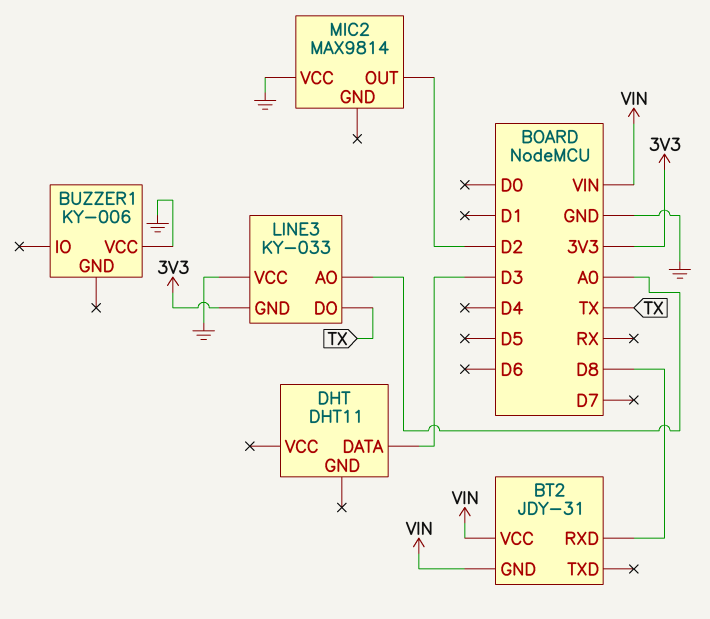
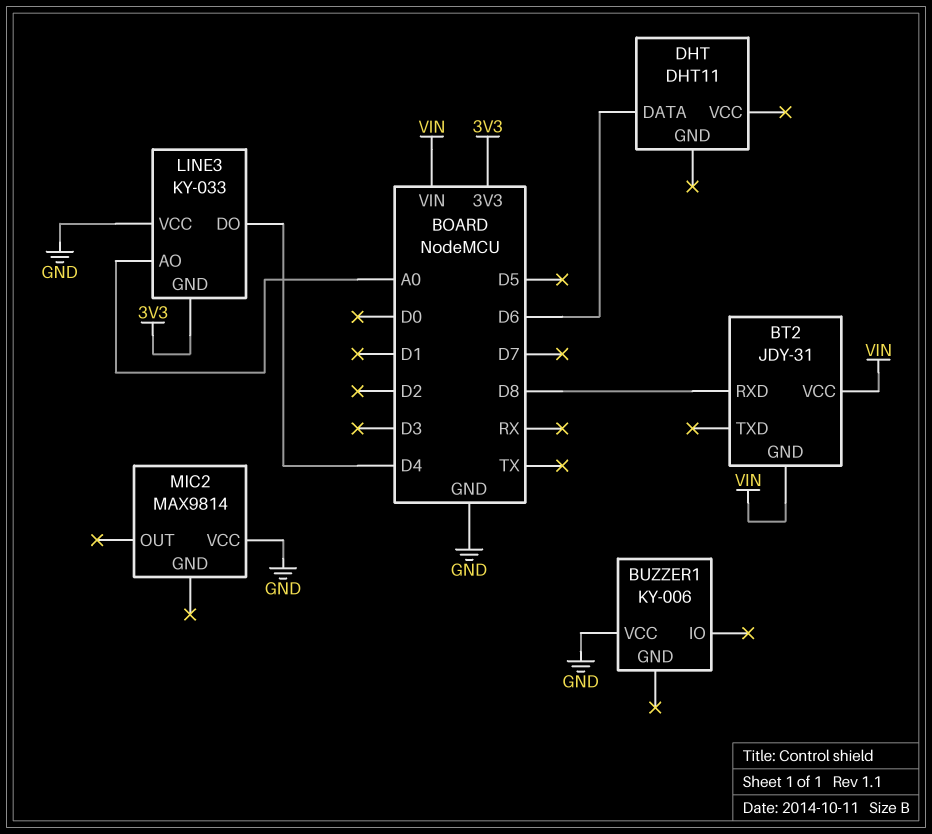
DHT pin DATA: D3 -> D6
LINE3 pin DO: TX -> D4
MIC2 pin OUT: D2 -> none

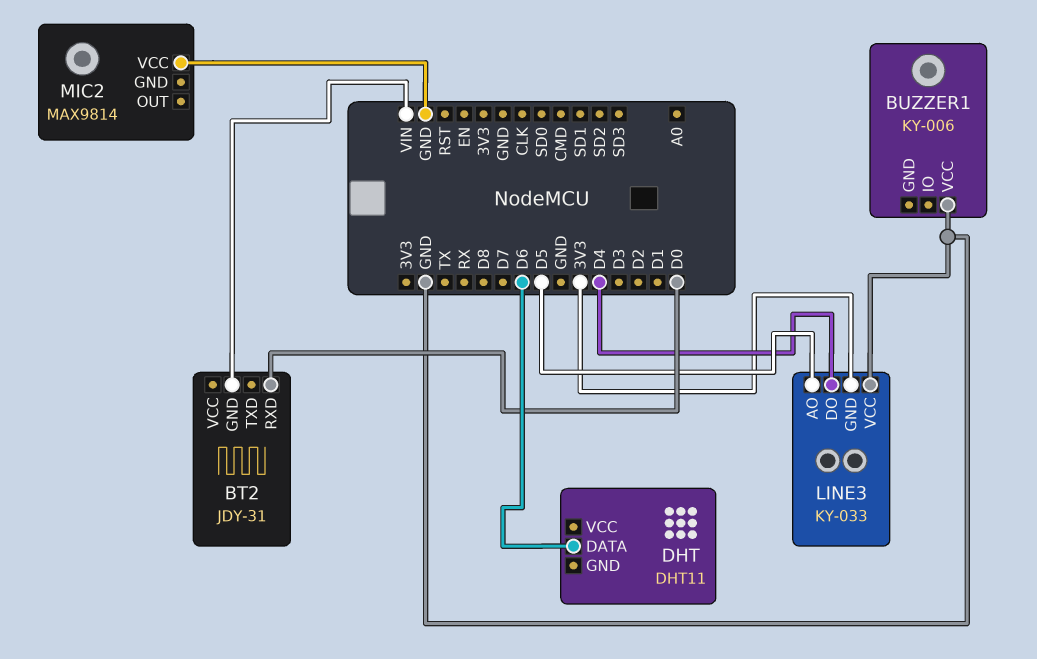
BT2 pin RXD: D8 -> D0
BT2 pin VCC: VIN -> none
LINE3 pin AO: A0 -> D5

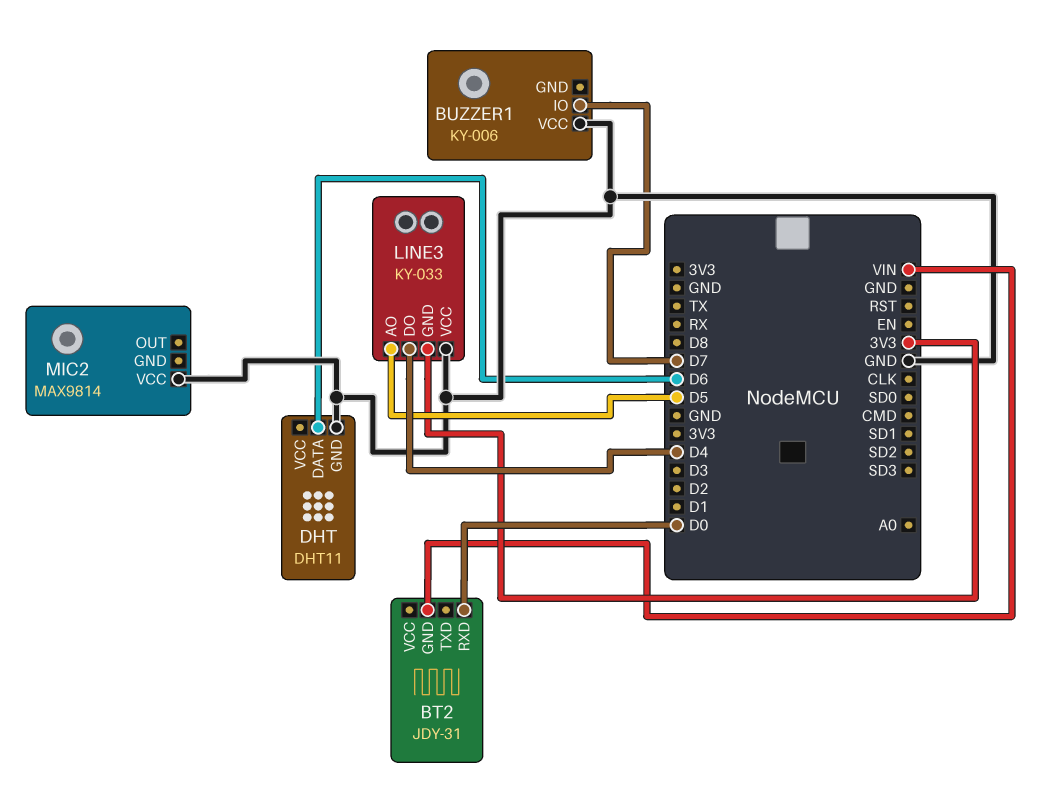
BUZZER1 pin IO: none -> D7
DHT pin GND: none -> GND

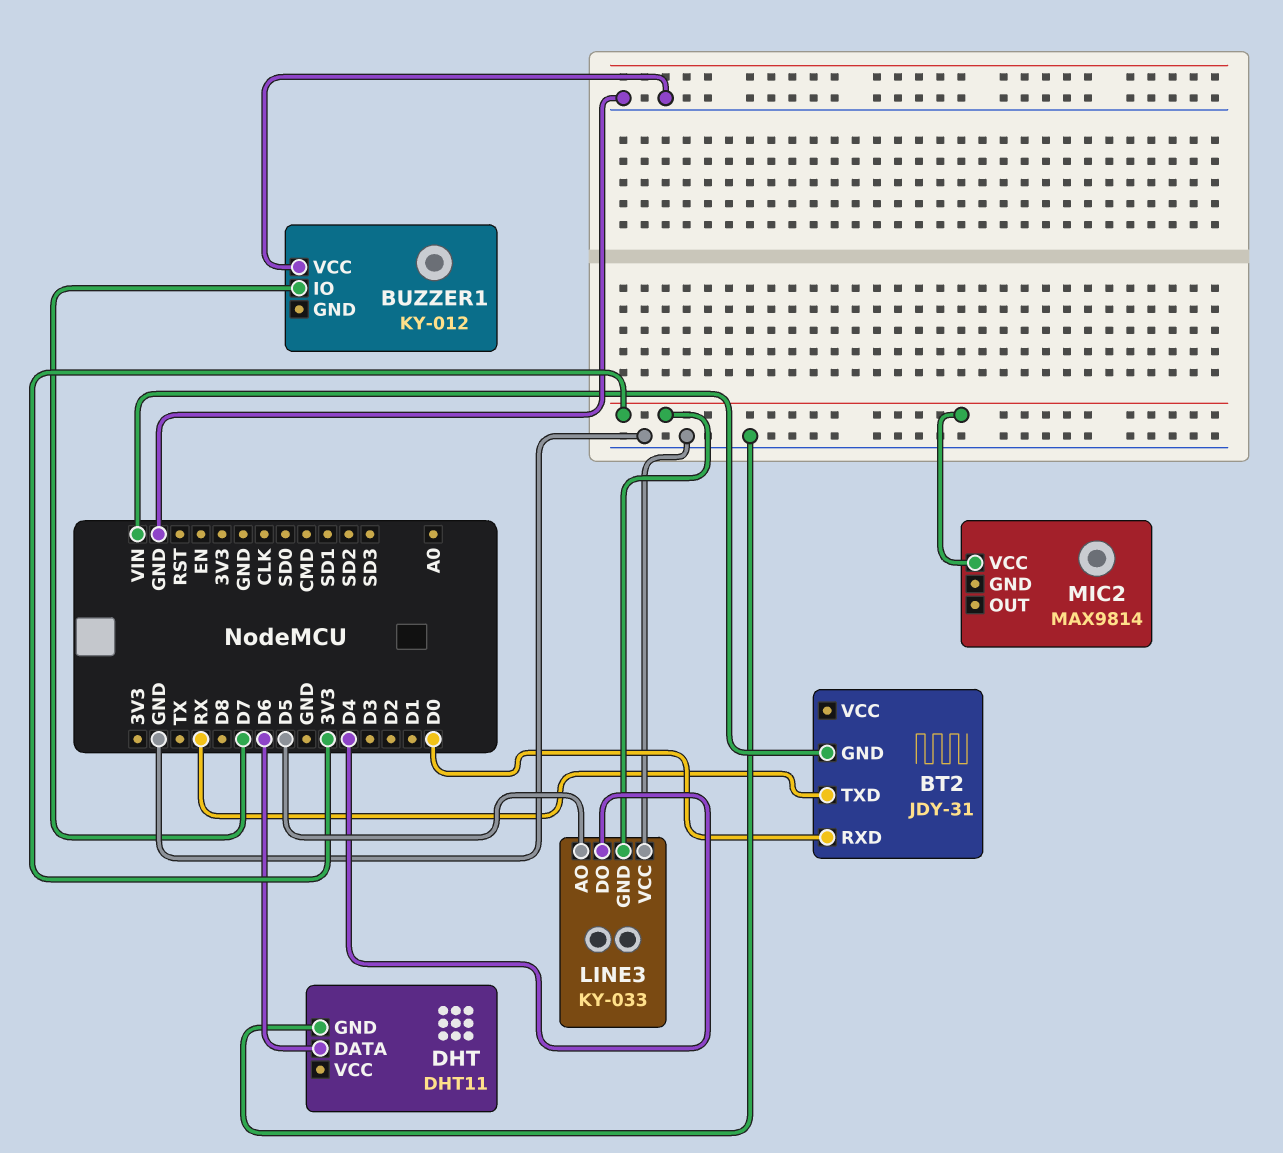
BT2 pin TXD: none -> RX
BUZZER1: KY-006 -> KY-012
MIC2 pin VCC: GND -> 3V3

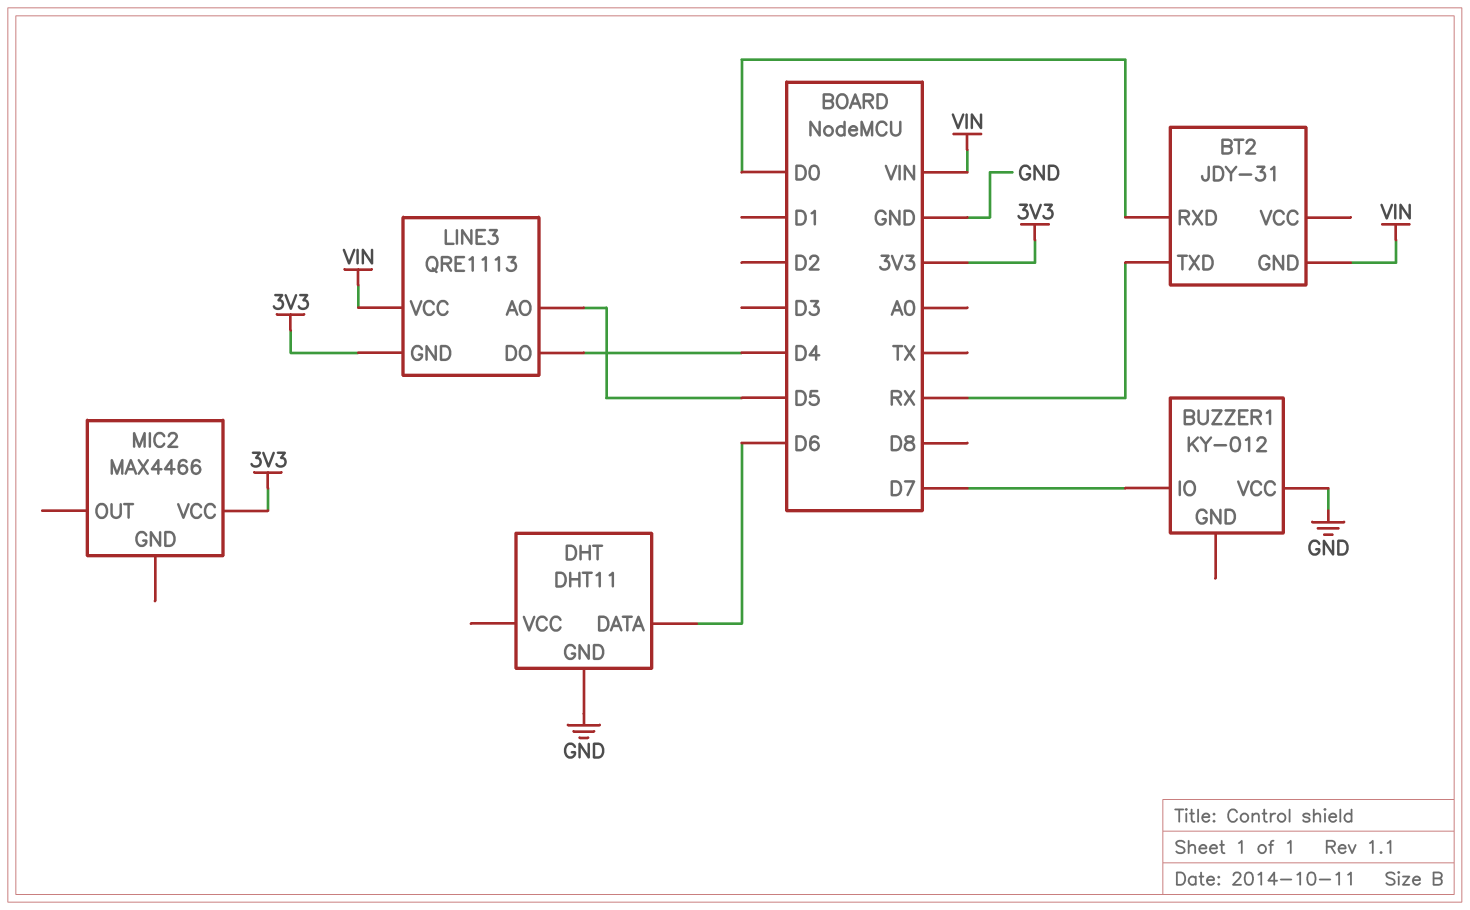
LINE3: KY-033 -> QRE1113
LINE3 pin VCC: GND -> VIN
MIC2: MAX9814 -> MAX4466

